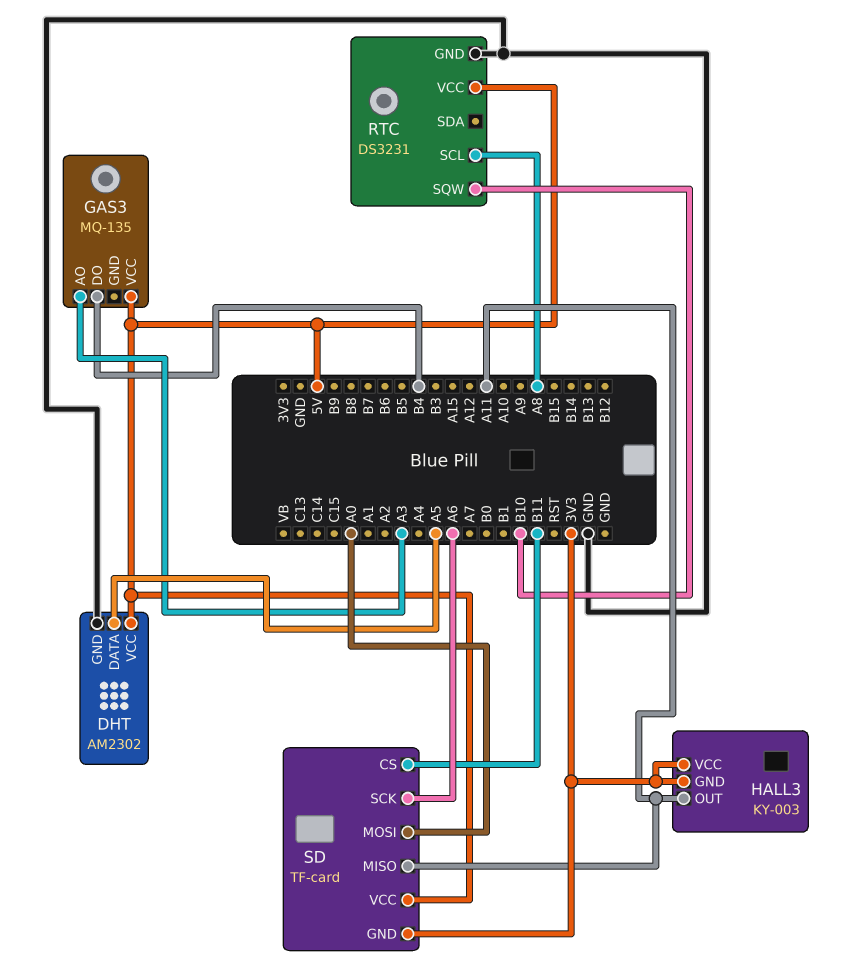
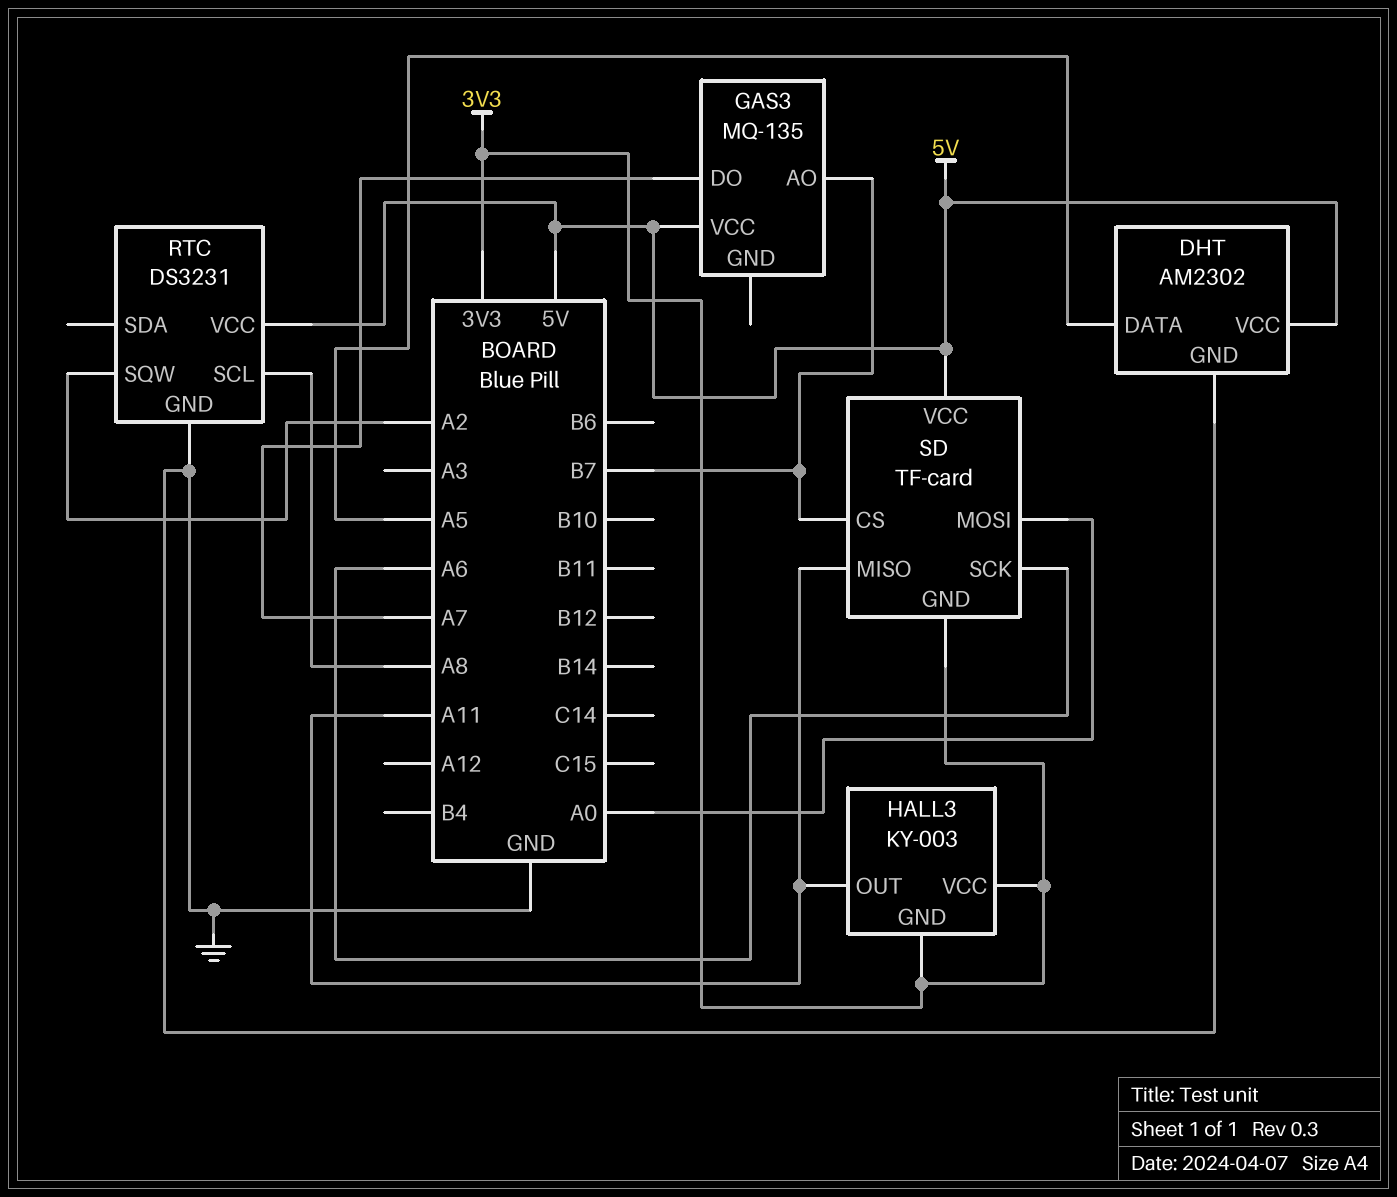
GAS3 pin AO: A3 -> B7
GAS3 pin DO: B4 -> A7
RTC pin SQW: B10 -> A2
SD pin CS: B11 -> B7

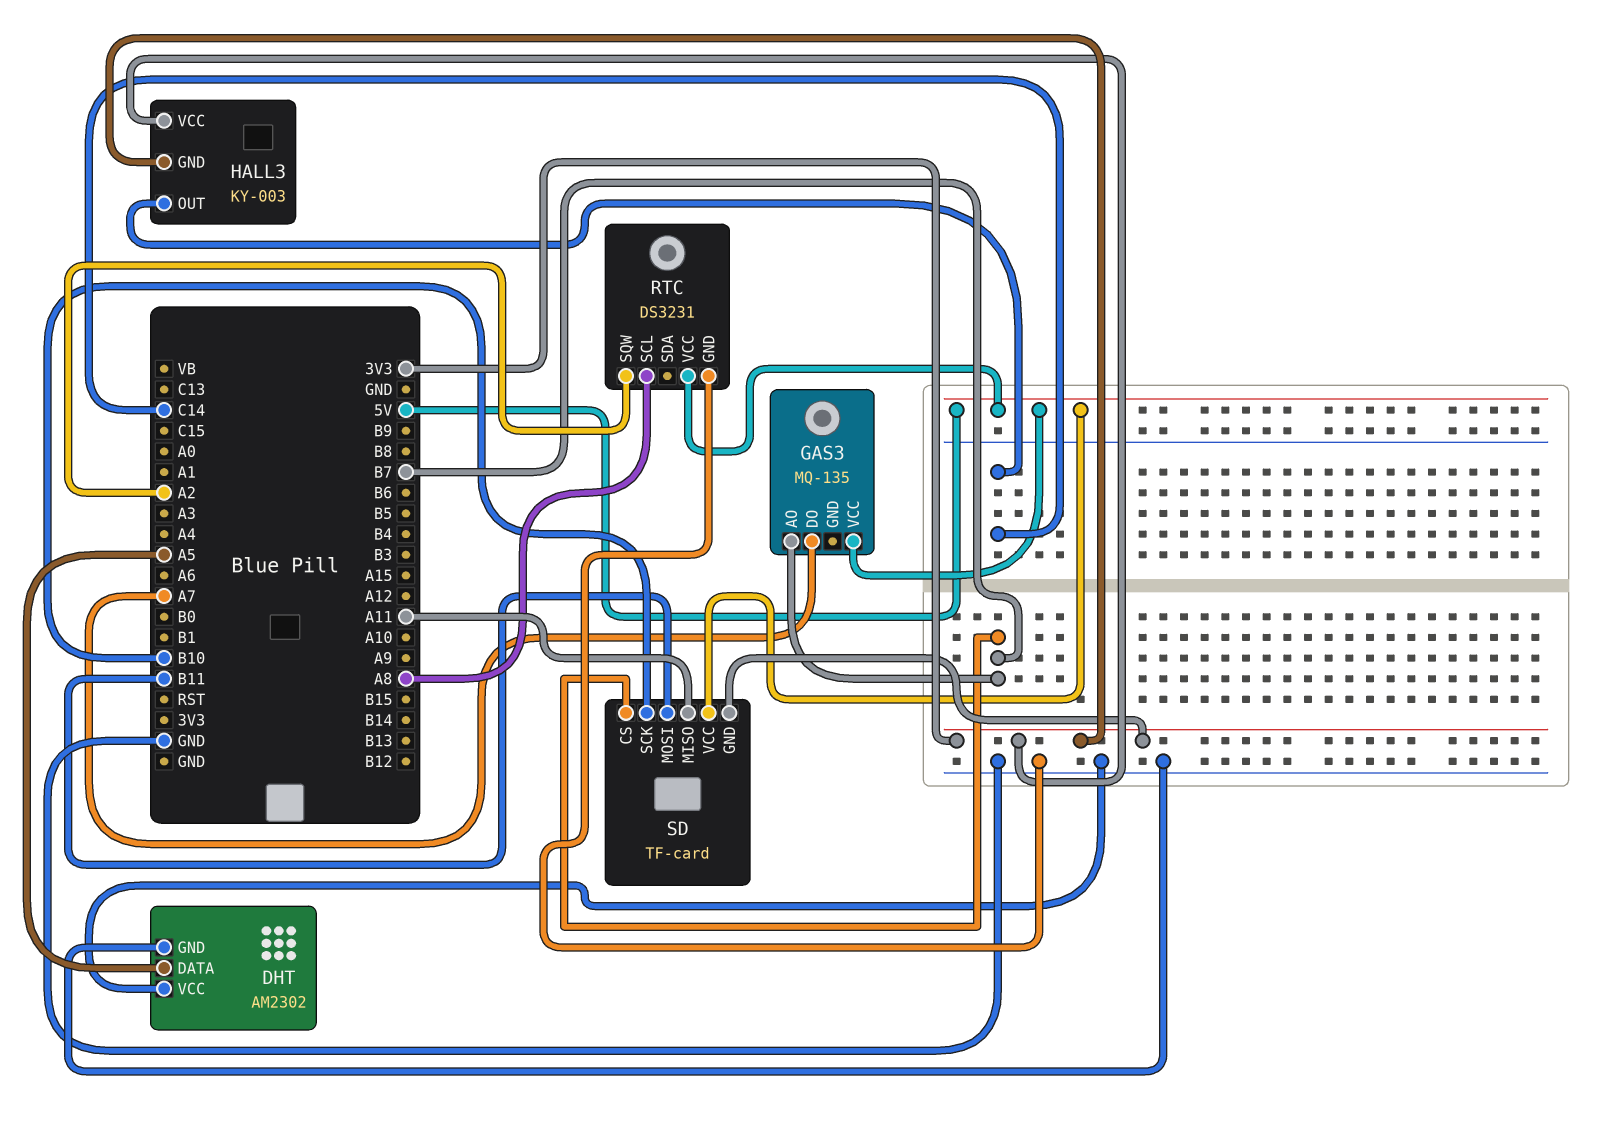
DHT pin VCC: 5V -> GND
HALL3 pin OUT: A11 -> C14
SD pin MOSI: A0 -> B11
SD pin SCK: A6 -> B10

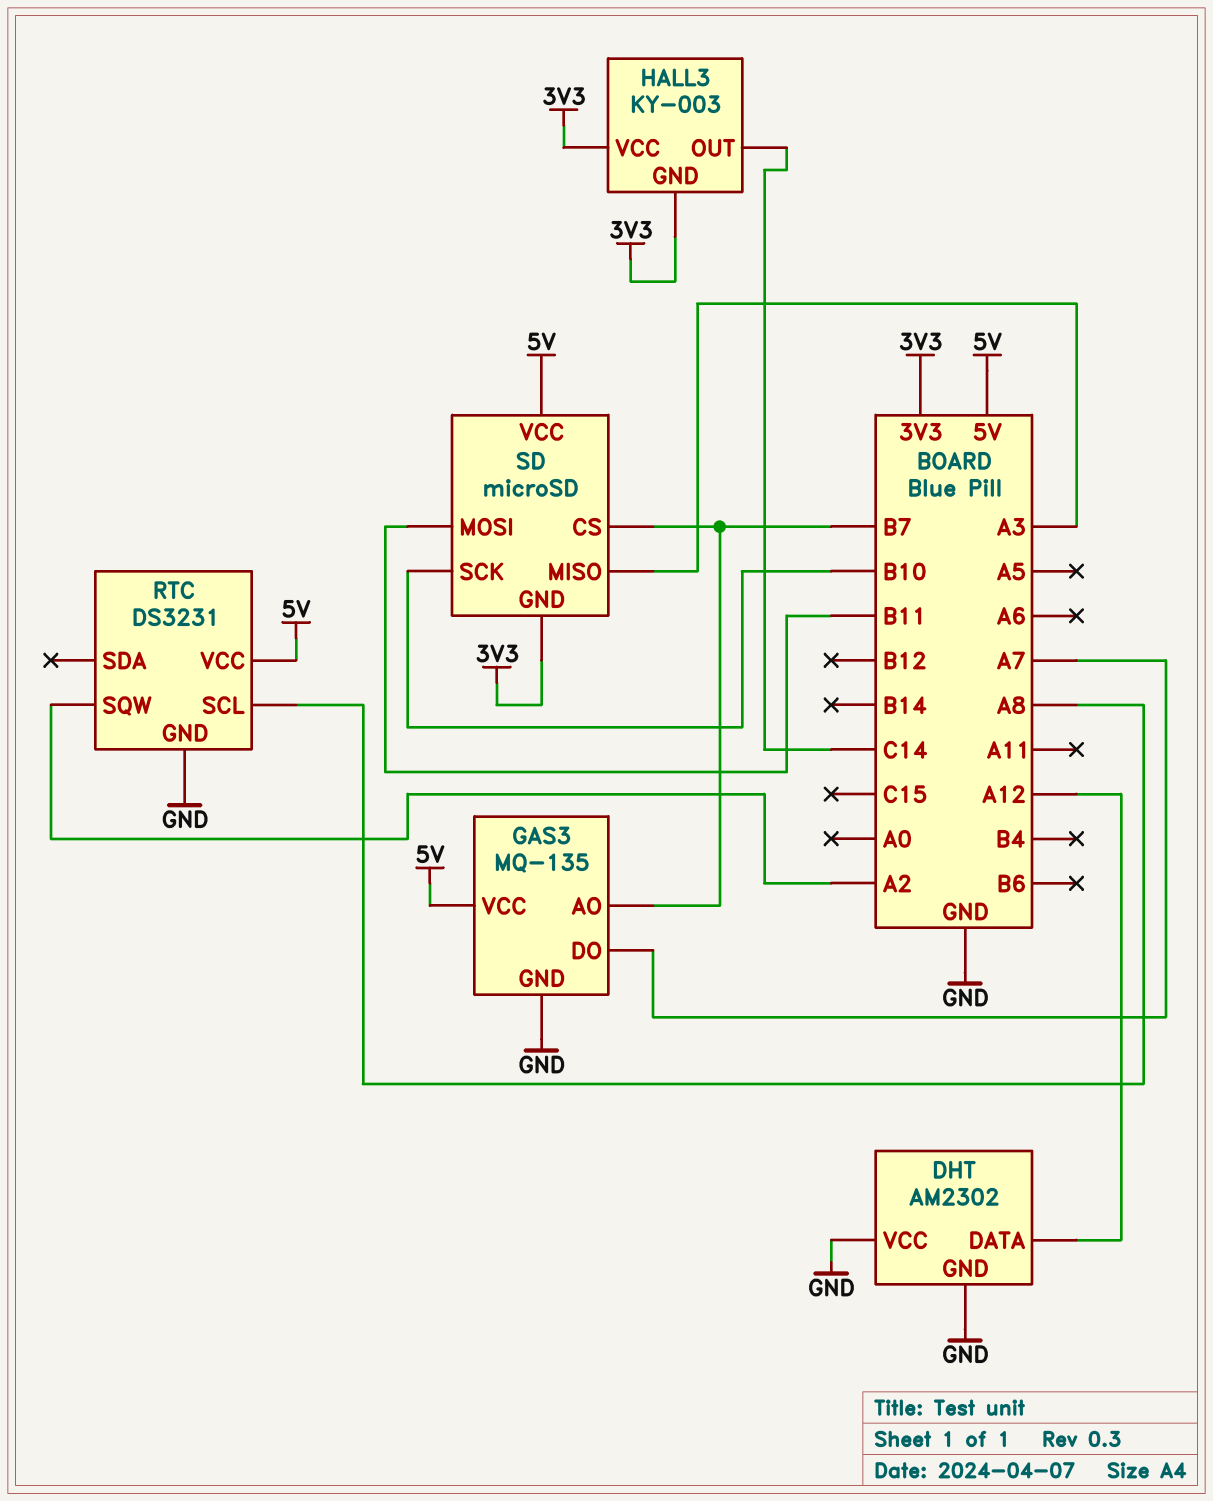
DHT pin DATA: A5 -> A12
GAS3 pin GND: none -> GND
SD: TF-card -> microSD
SD pin MISO: A11 -> A3

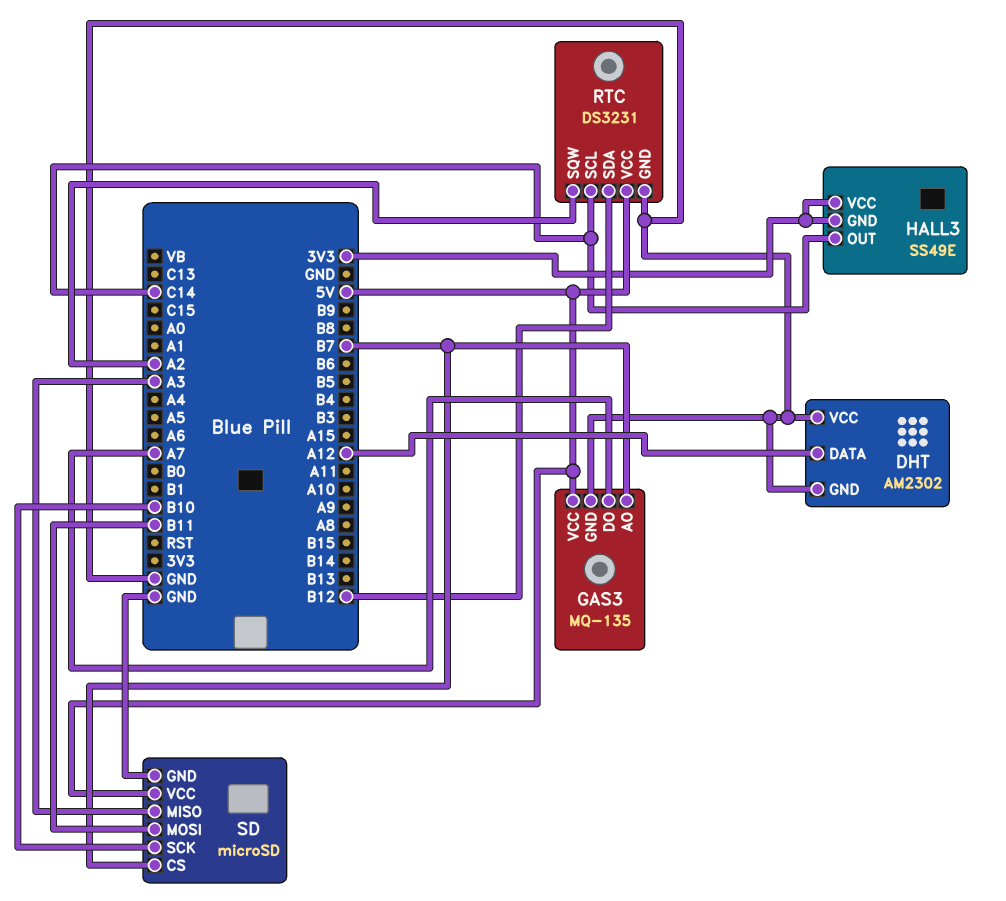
HALL3: KY-003 -> SS49E
RTC pin SCL: A8 -> C14
RTC pin SDA: none -> B12
SD pin GND: 3V3 -> GND

